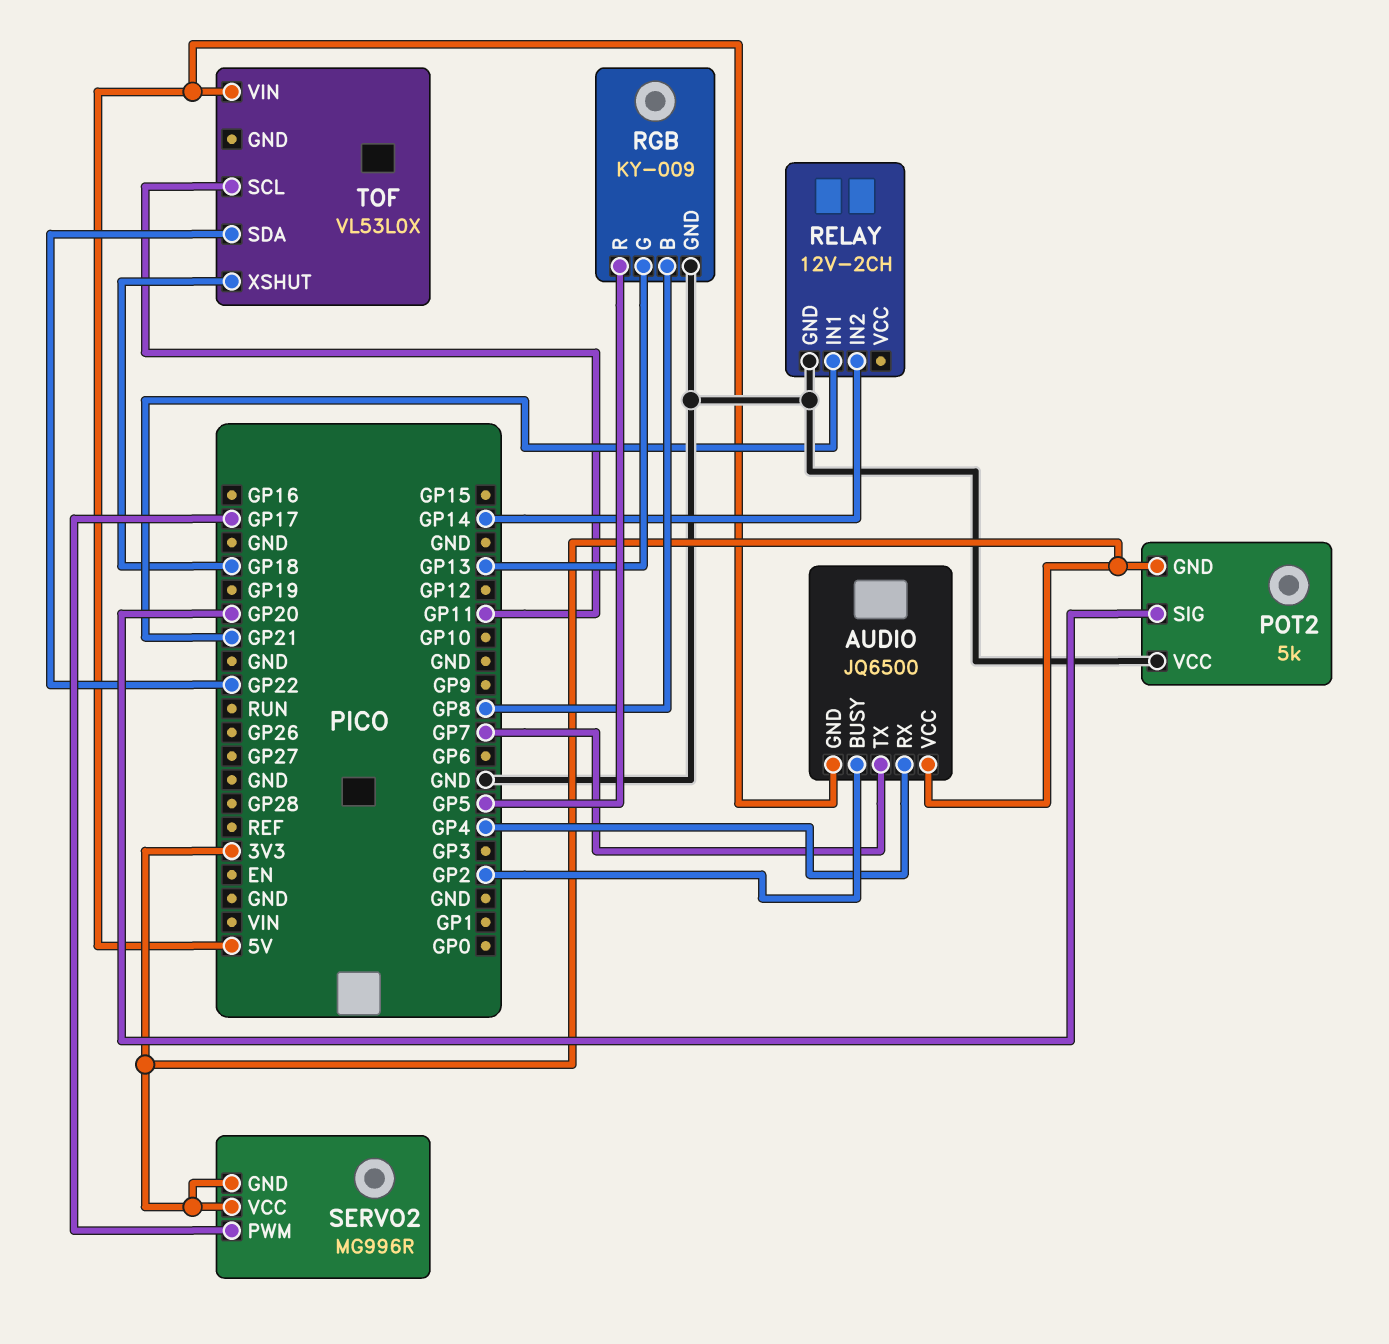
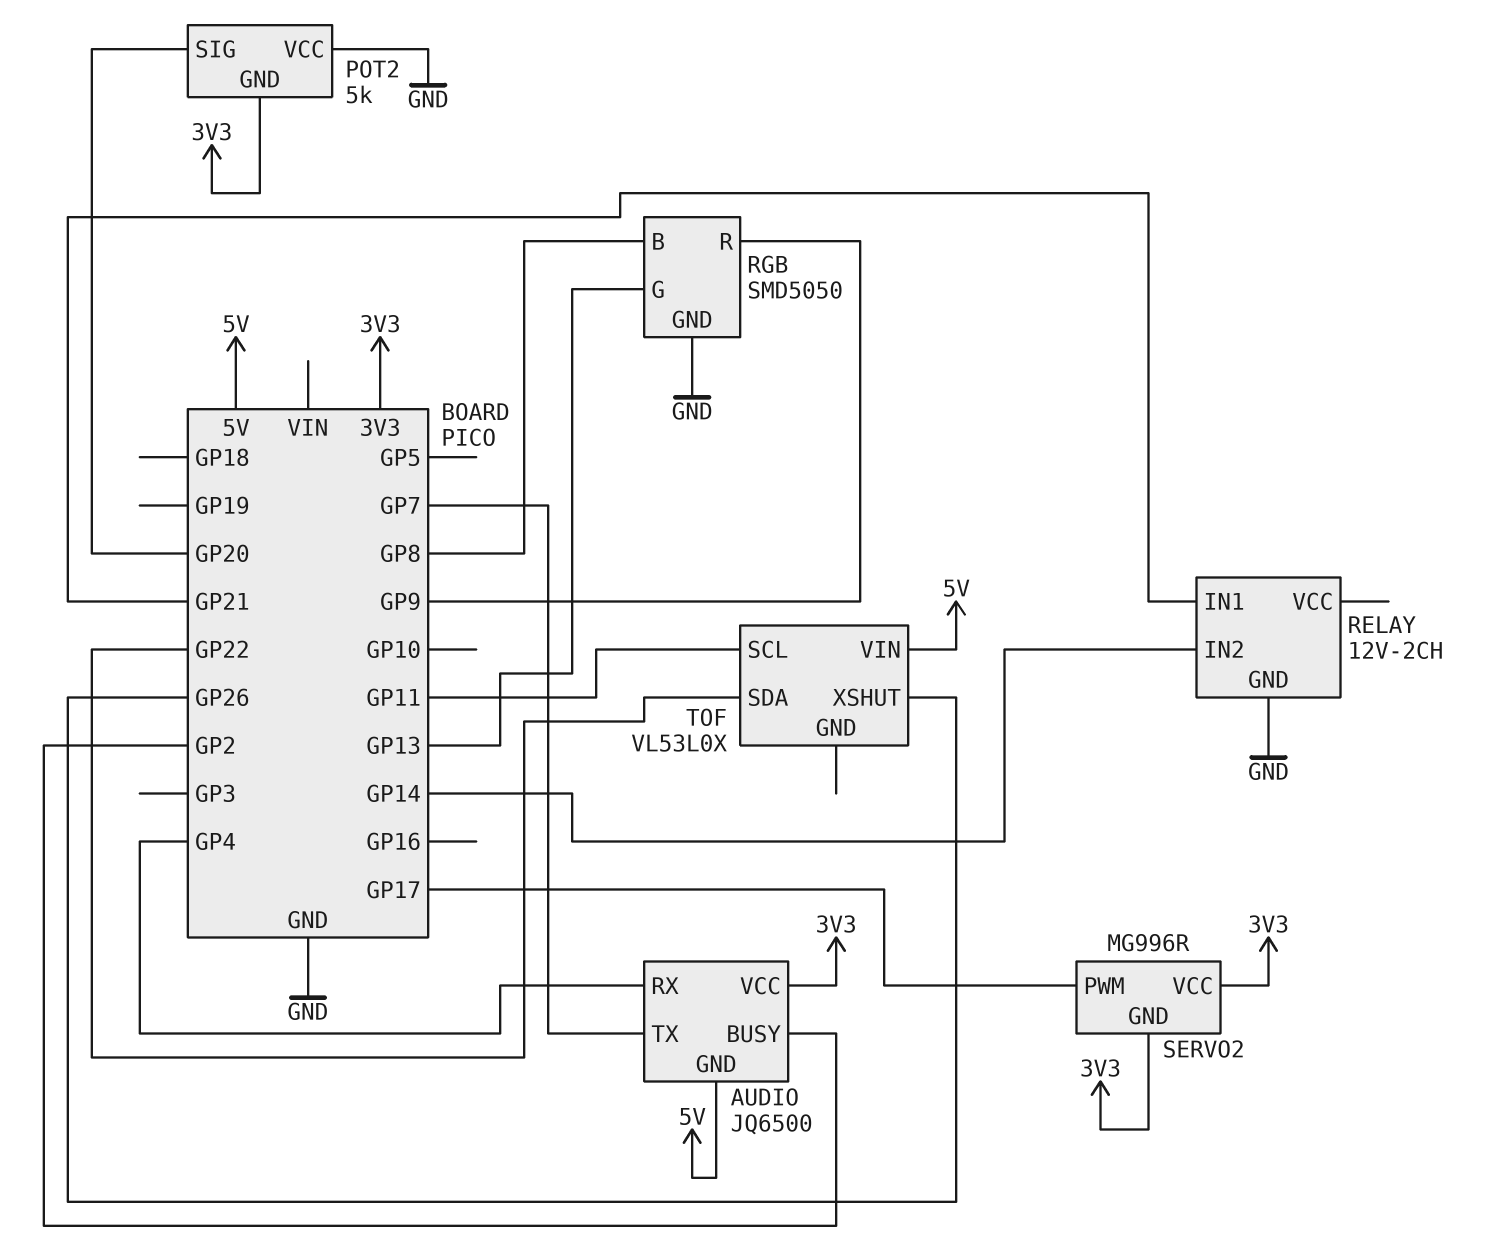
RGB: KY-009 -> SMD5050
RGB pin R: GP5 -> GP9
TOF pin XSHUT: GP18 -> GP26

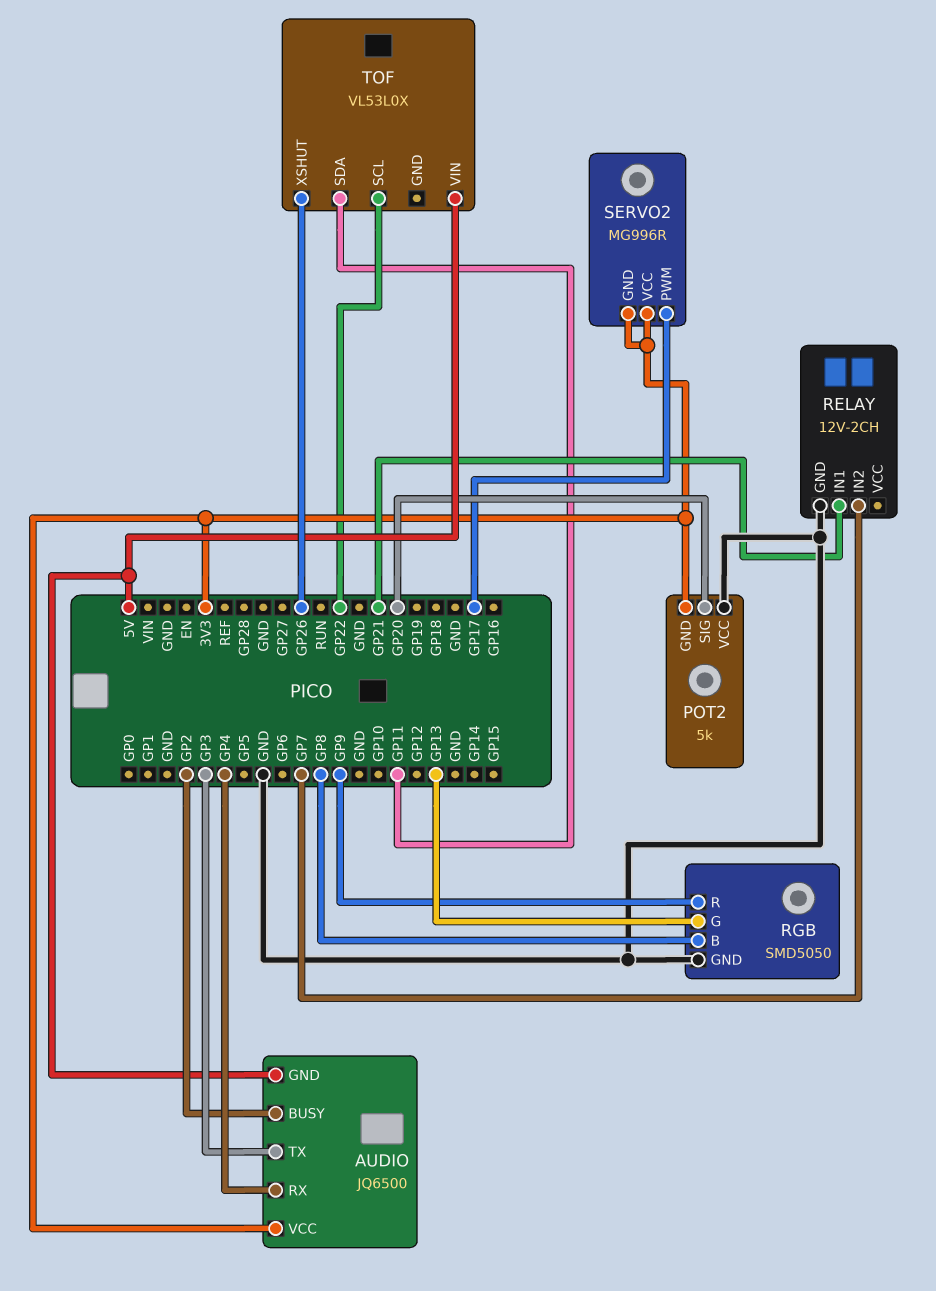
AUDIO pin TX: GP7 -> GP3
RELAY pin IN2: GP14 -> GP7
TOF pin SCL: GP11 -> GP22
TOF pin SDA: GP22 -> GP11

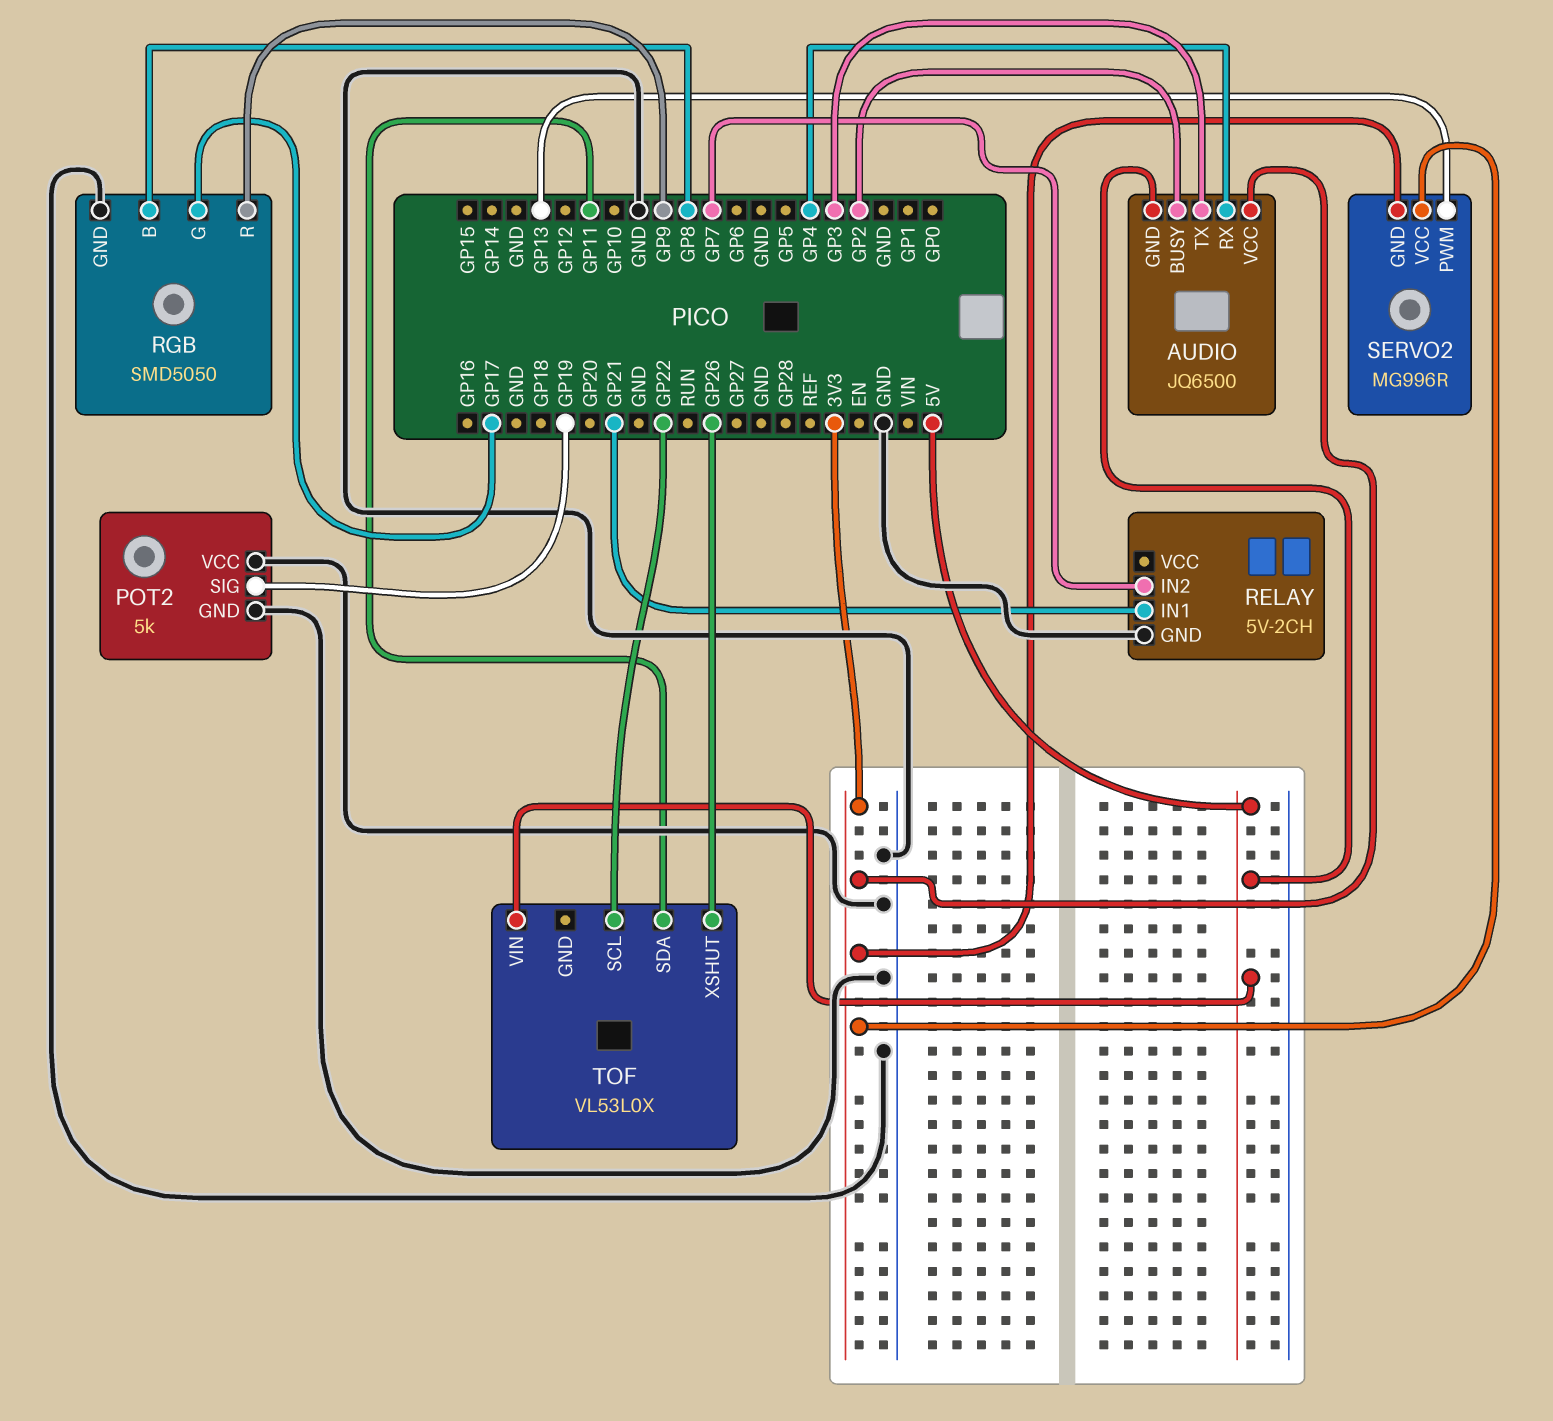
POT2 pin GND: 3V3 -> GND
POT2 pin SIG: GP20 -> GP19
RELAY: 12V-2CH -> 5V-2CH
RGB pin G: GP13 -> GP17
SERVO2 pin PWM: GP17 -> GP13

